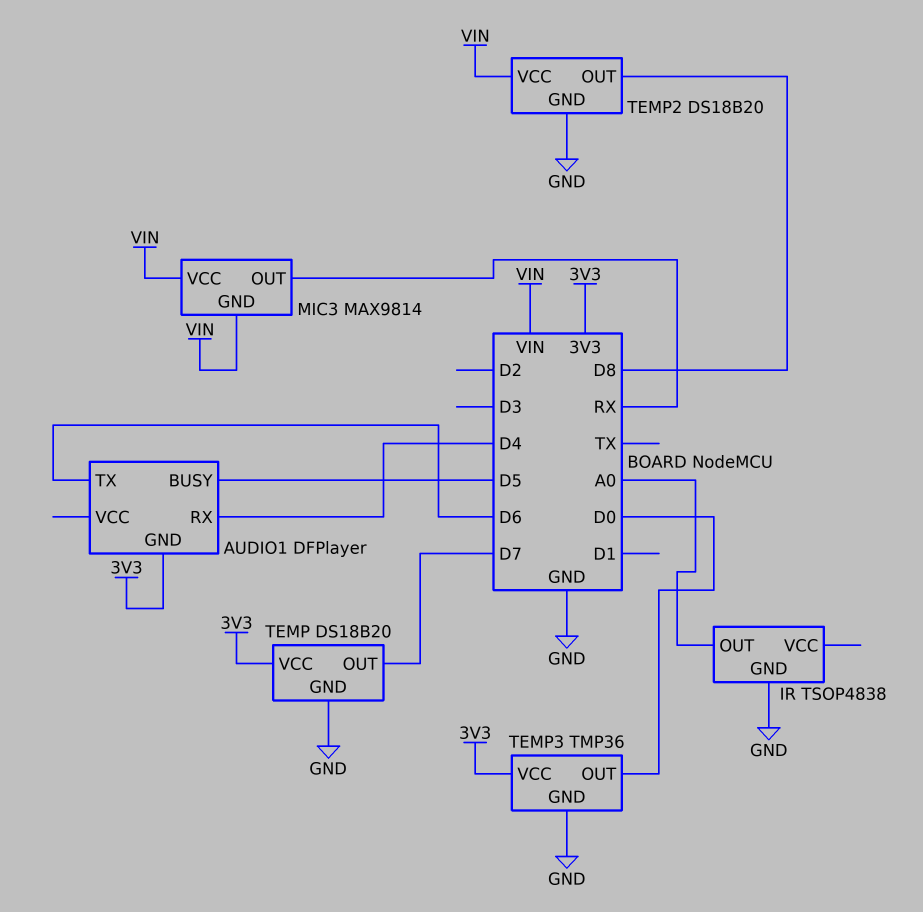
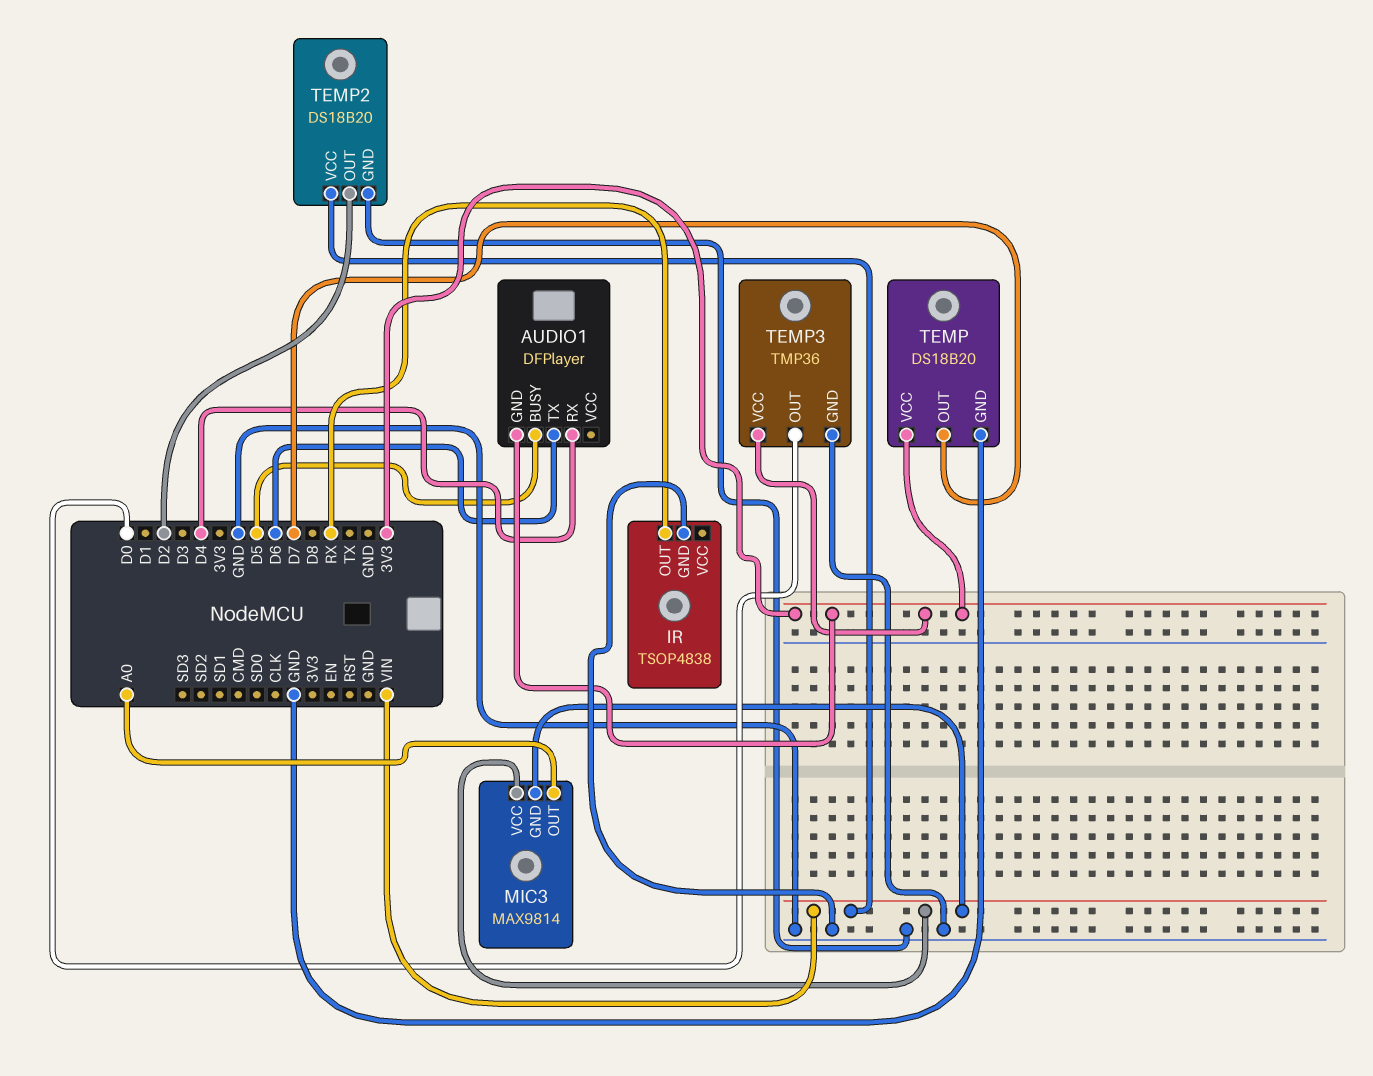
IR pin OUT: A0 -> RX
MIC3 pin OUT: RX -> A0
TEMP2 pin OUT: D8 -> D2

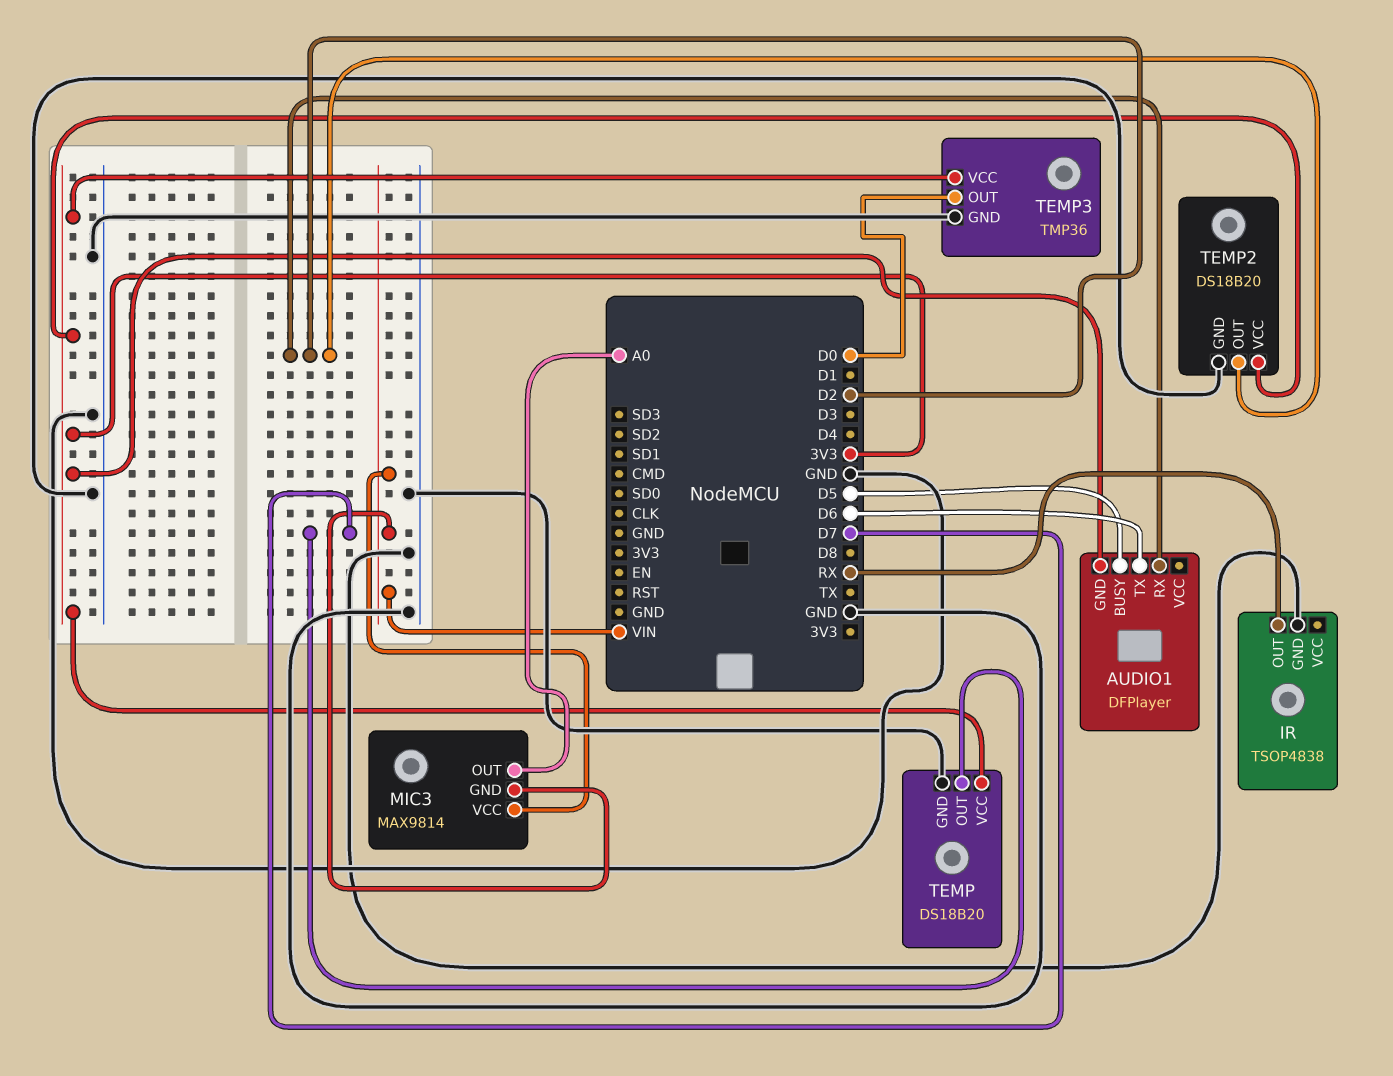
AUDIO1 pin RX: D4 -> D2
TEMP2 pin VCC: VIN -> 3V3

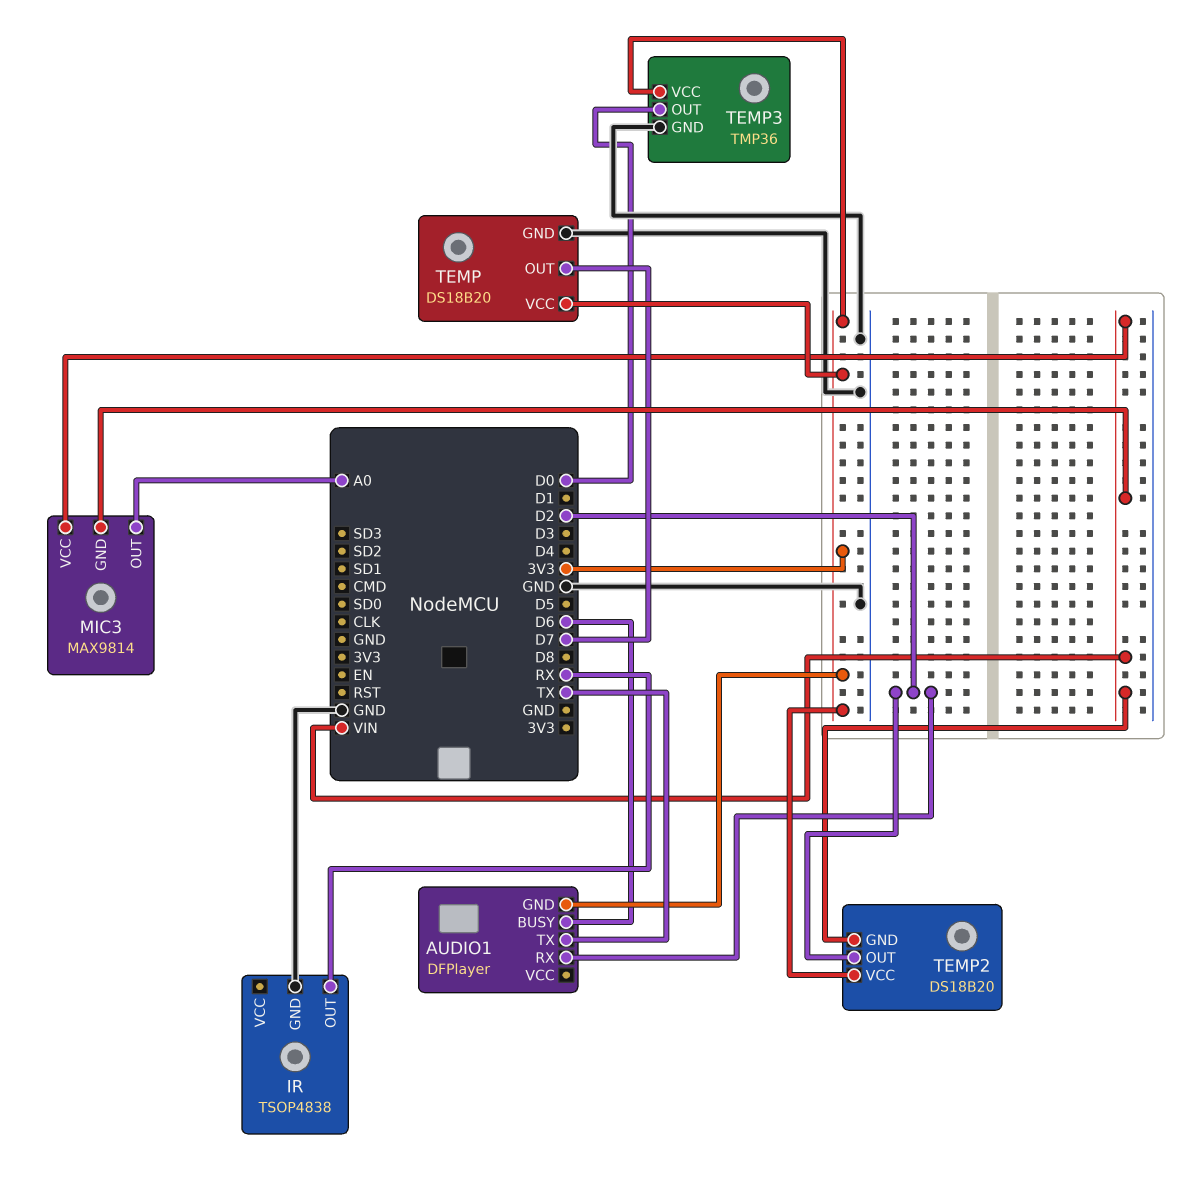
AUDIO1 pin BUSY: D5 -> D6
AUDIO1 pin TX: D6 -> TX
TEMP2 pin GND: GND -> VIN

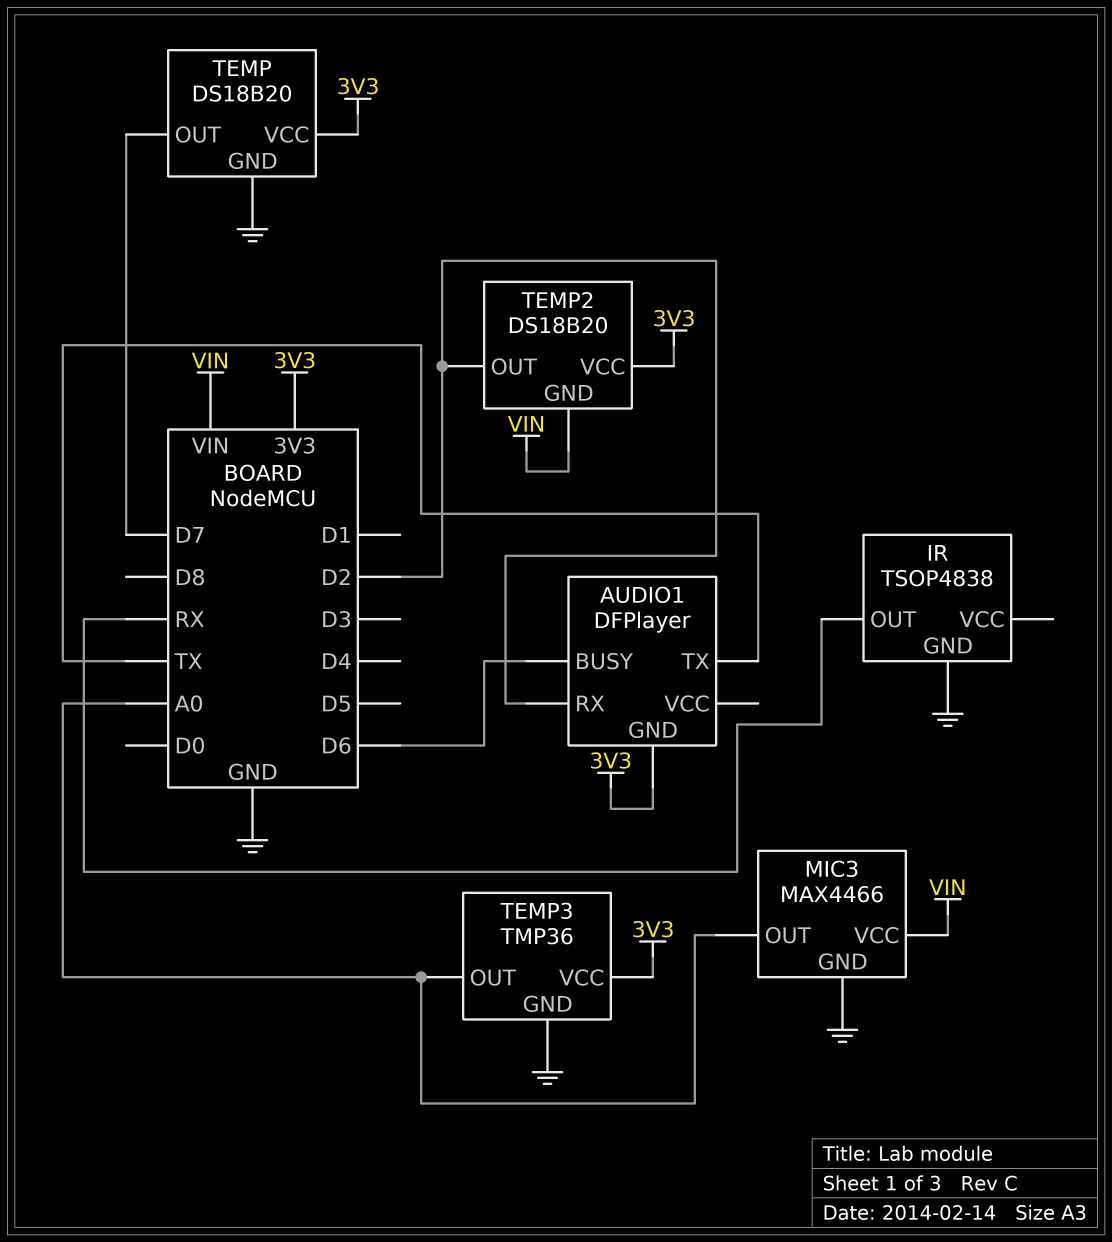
MIC3: MAX9814 -> MAX4466
MIC3 pin GND: VIN -> GND
TEMP3 pin OUT: D0 -> A0

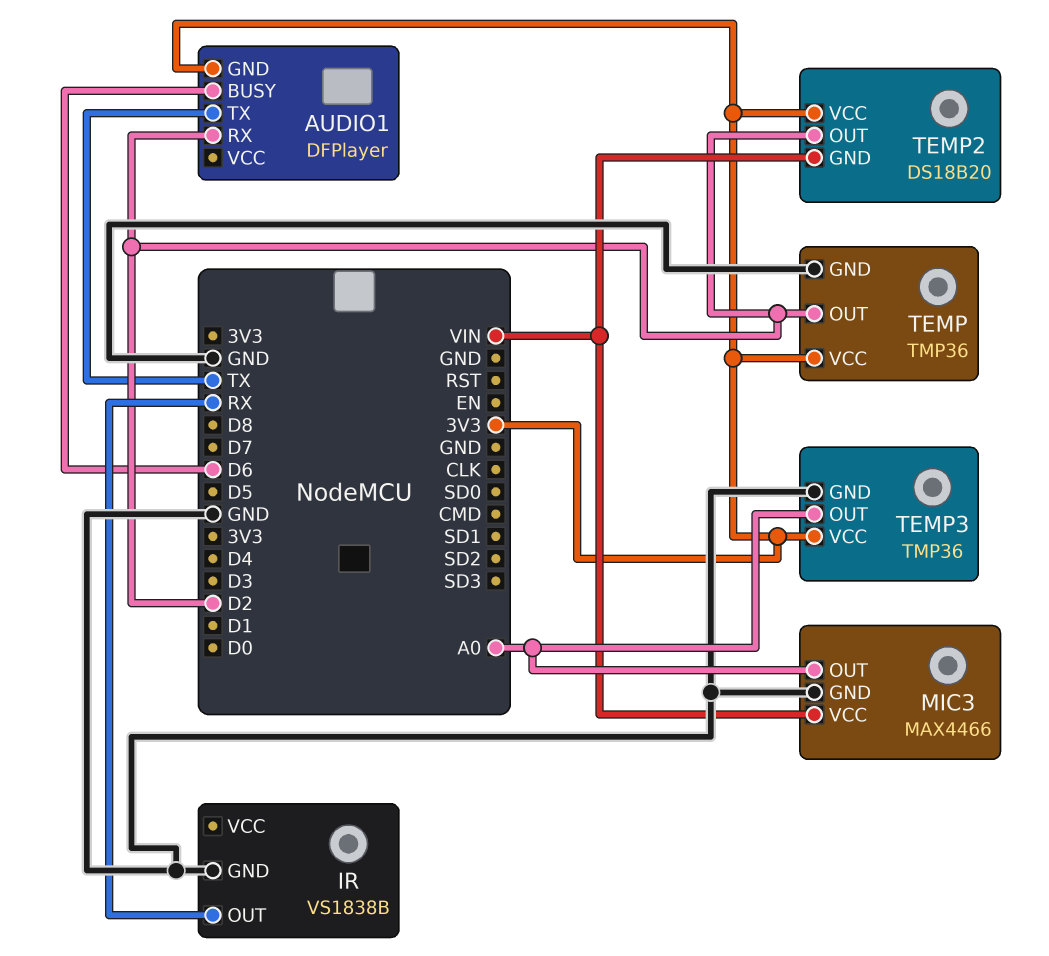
IR: TSOP4838 -> VS1838B
TEMP: DS18B20 -> TMP36
TEMP pin OUT: D7 -> D2

